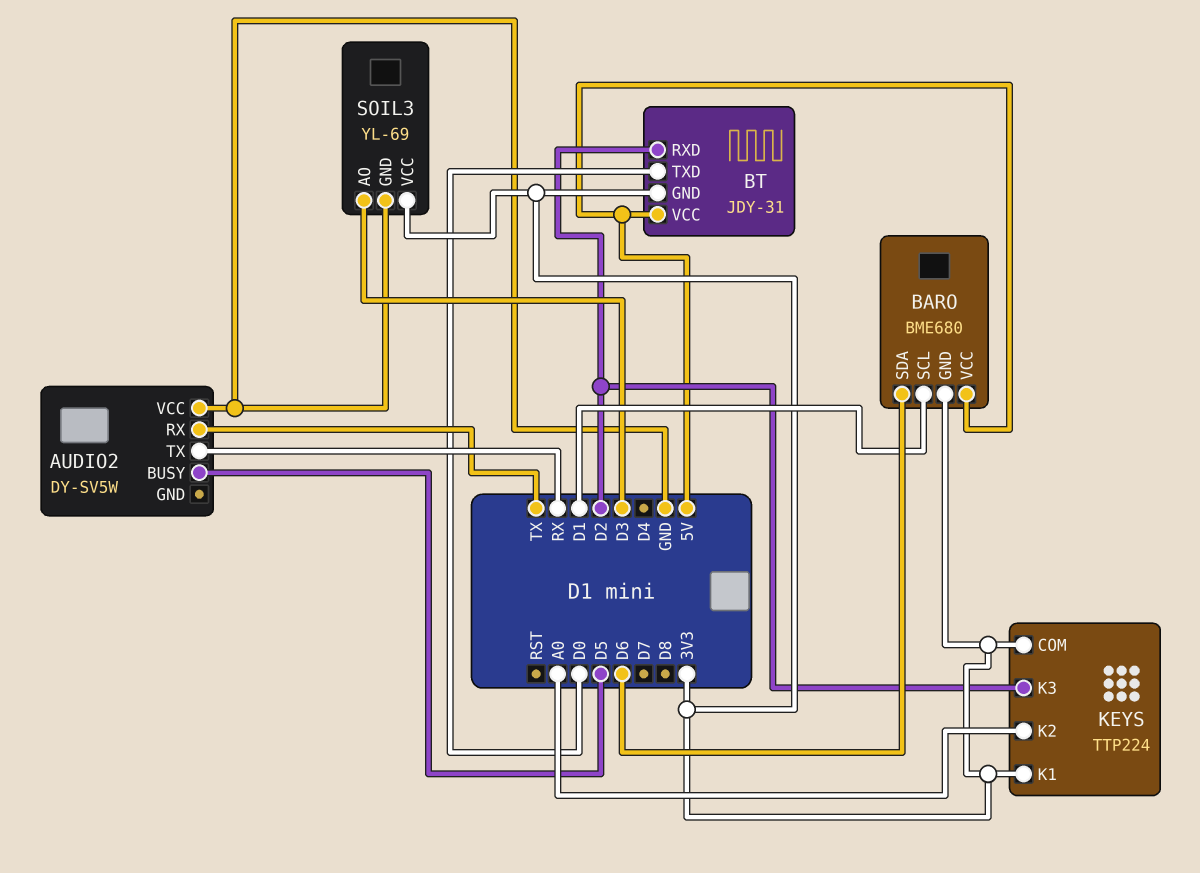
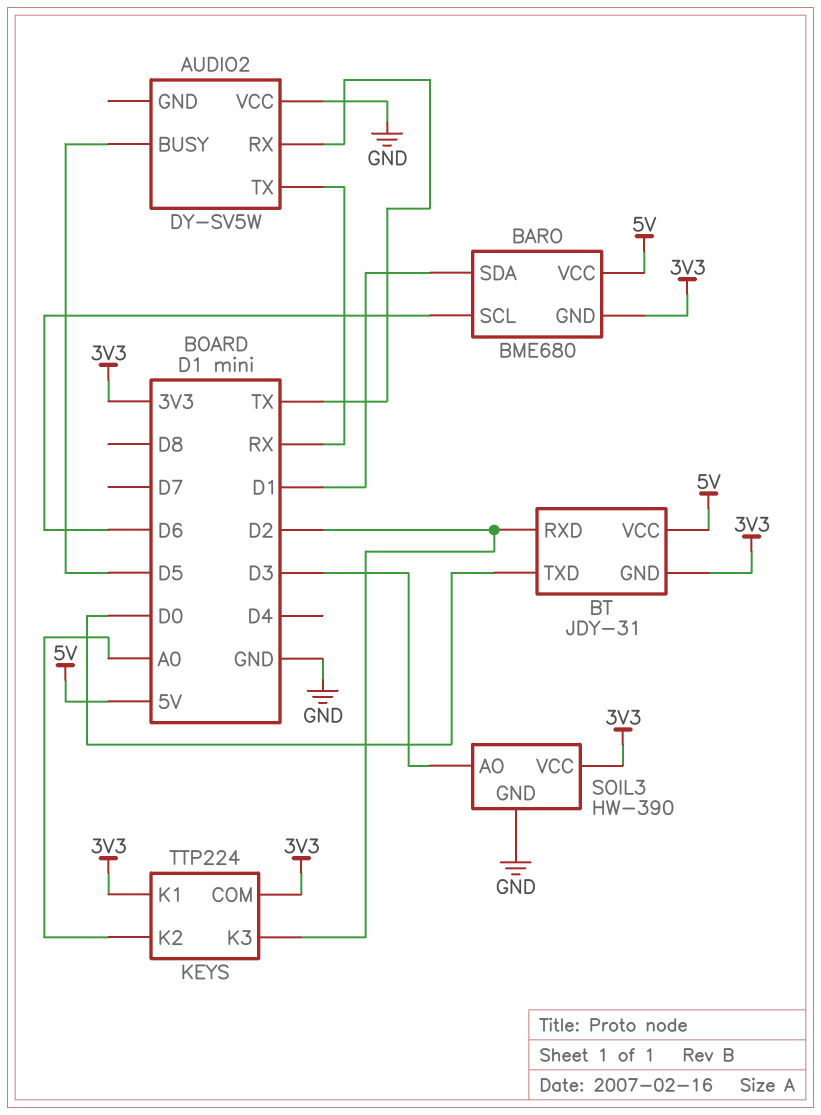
BARO pin SCL: D1 -> D6
BARO pin SDA: D6 -> D1
SOIL3: YL-69 -> HW-390

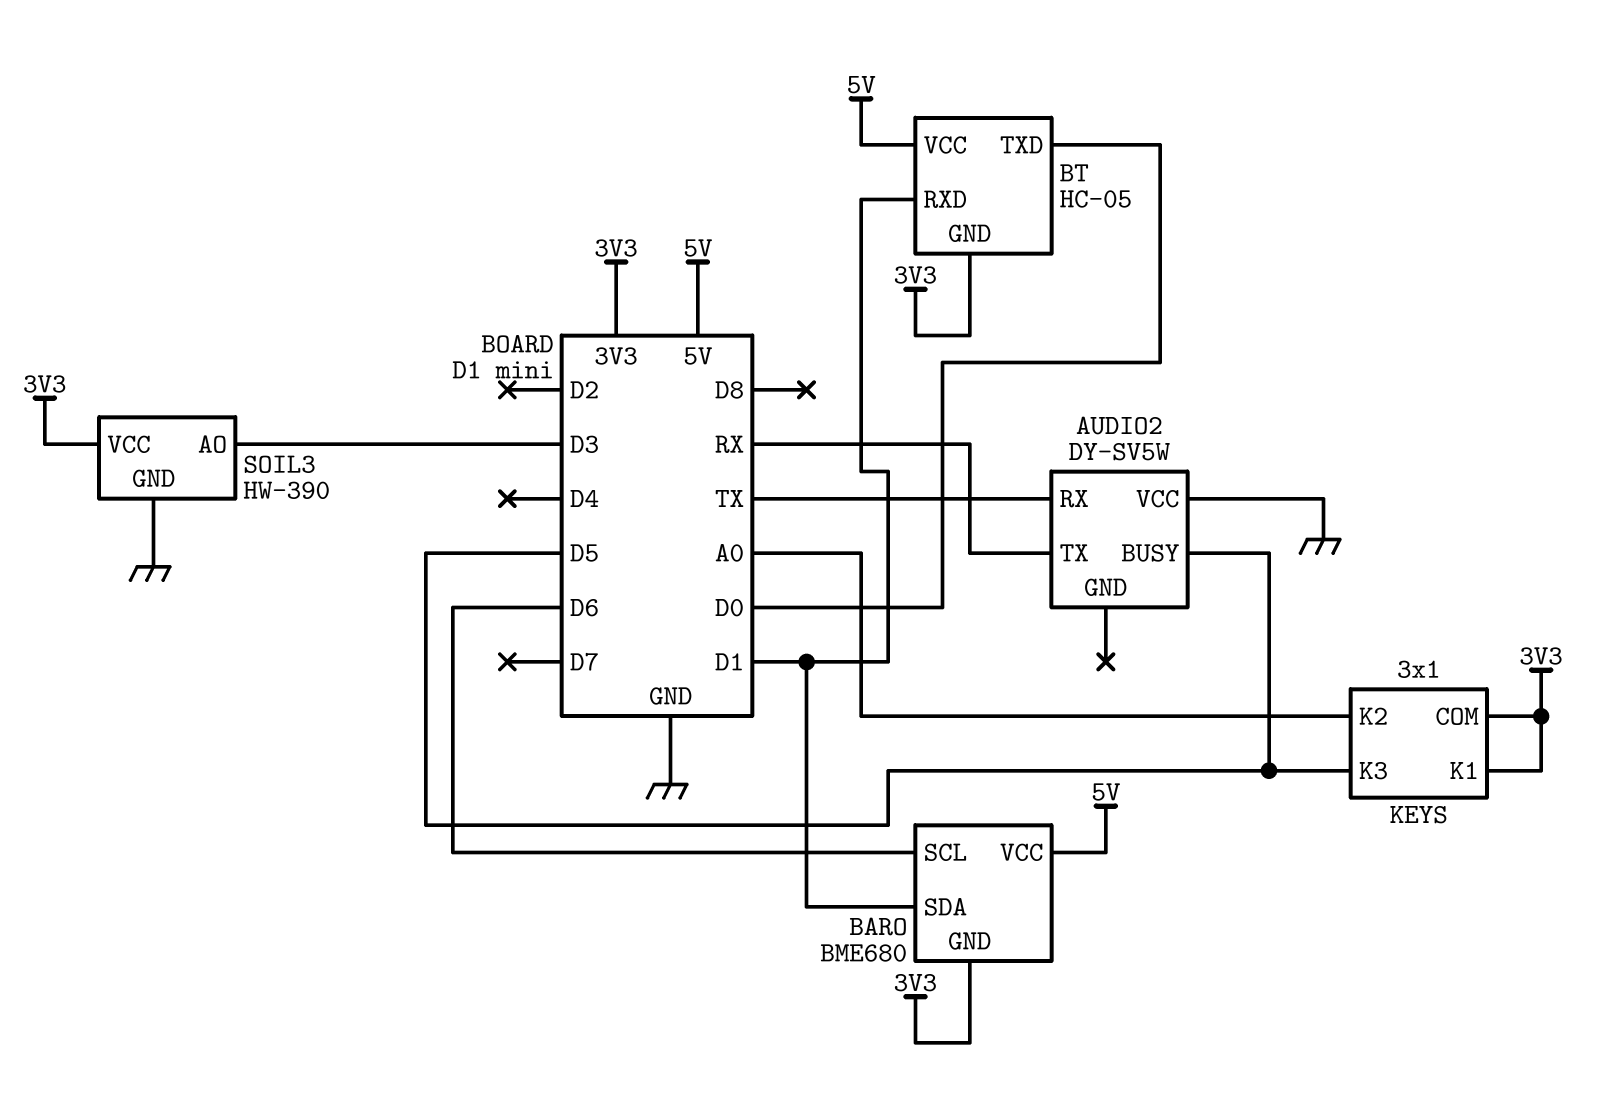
BT: JDY-31 -> HC-05
BT pin RXD: D2 -> D1
KEYS: TTP224 -> 3x1
KEYS pin K3: D2 -> D5

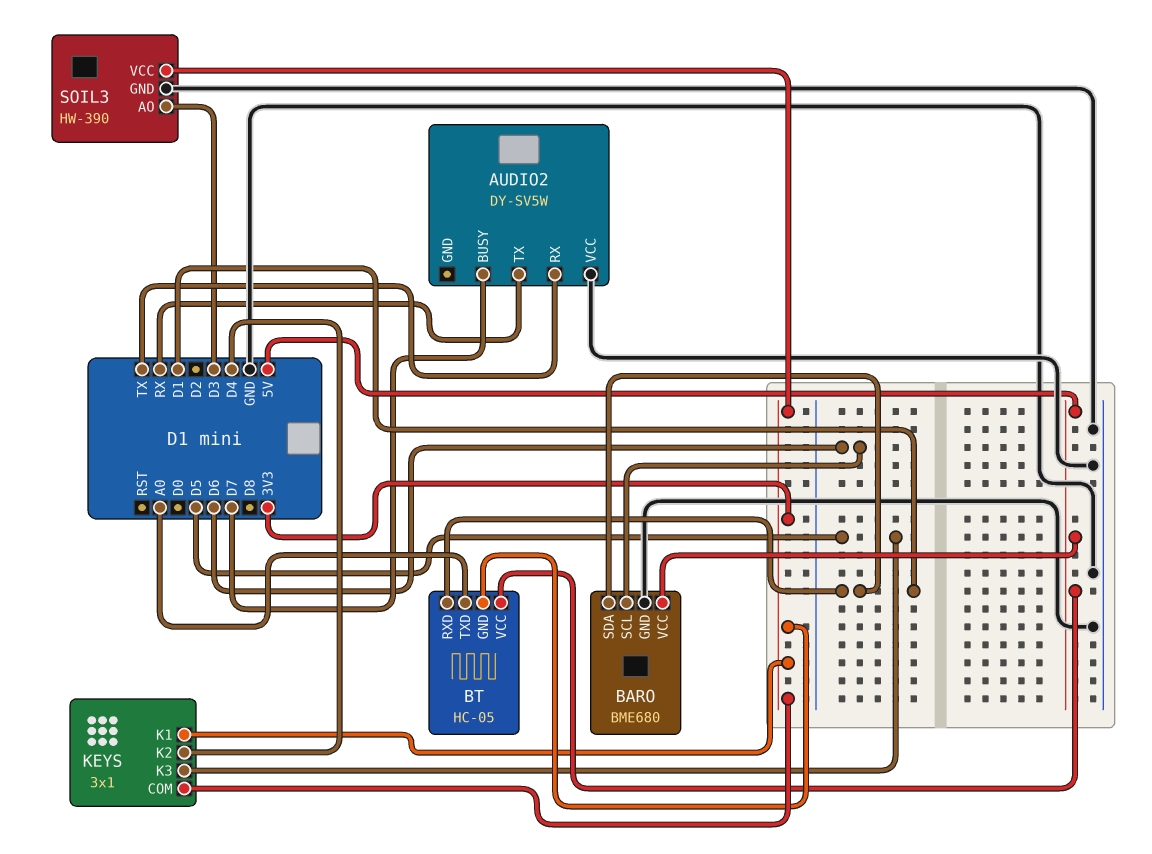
AUDIO2 pin BUSY: D5 -> D7
BARO pin GND: 3V3 -> GND
BT pin TXD: D0 -> A0
KEYS pin K2: A0 -> D4

